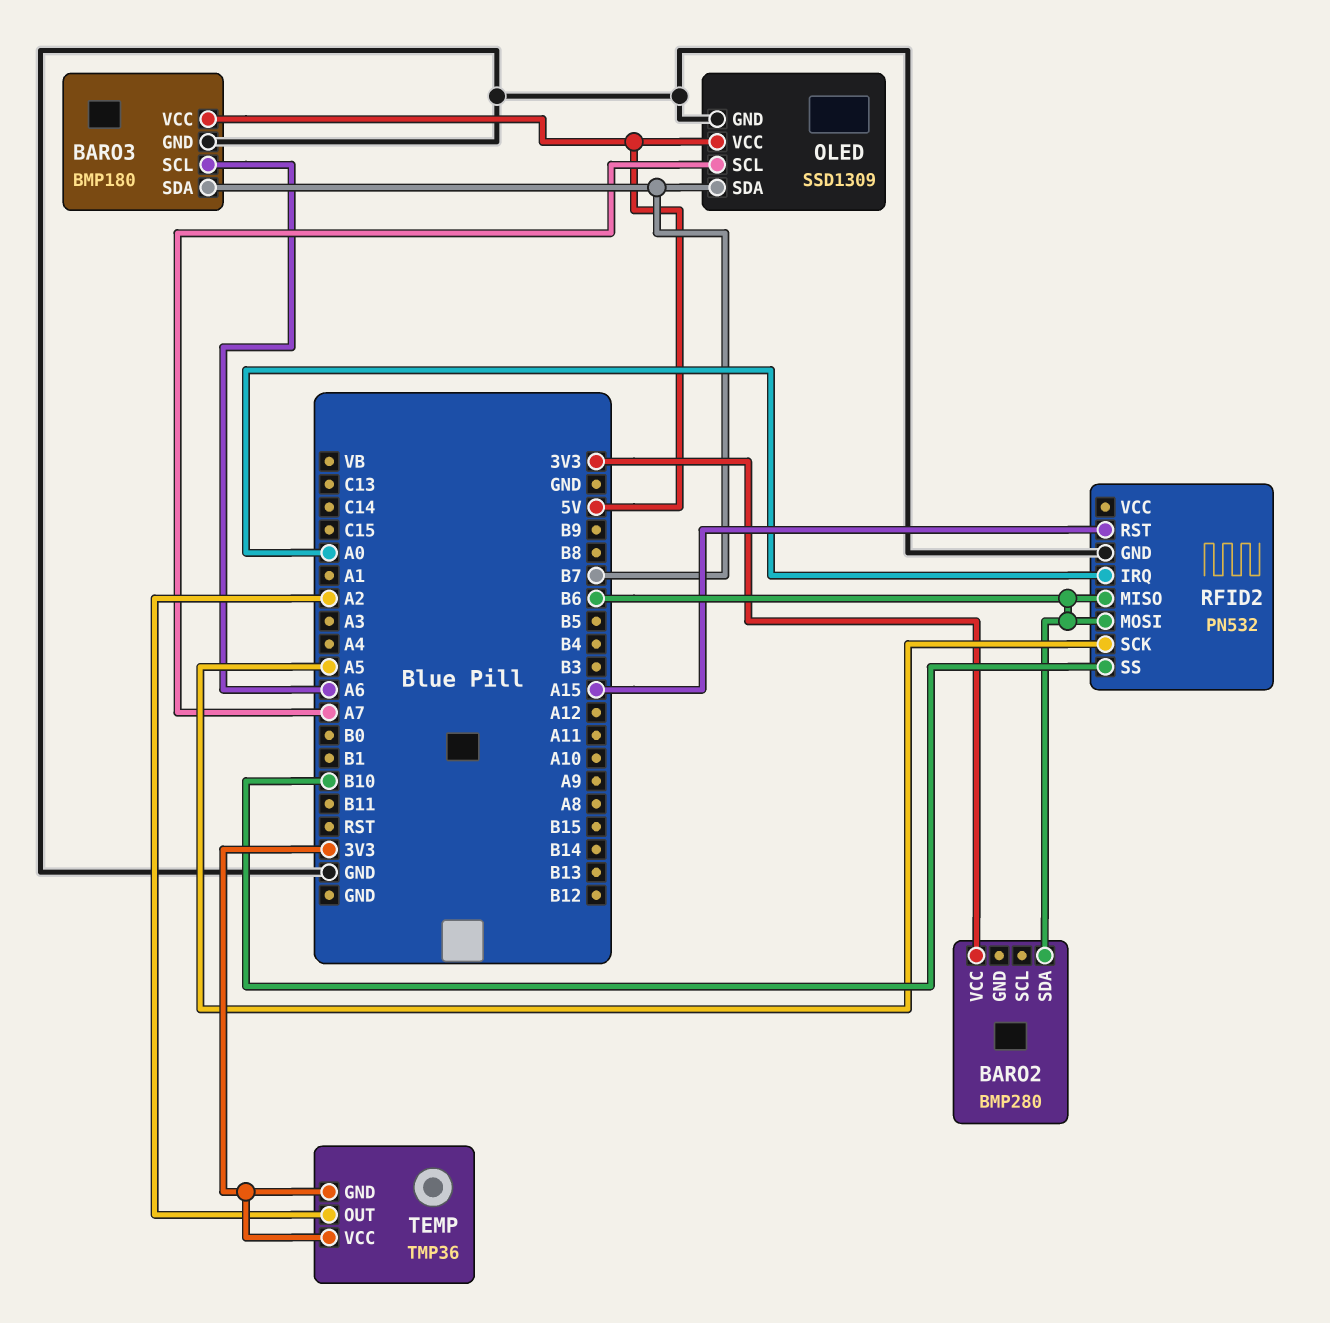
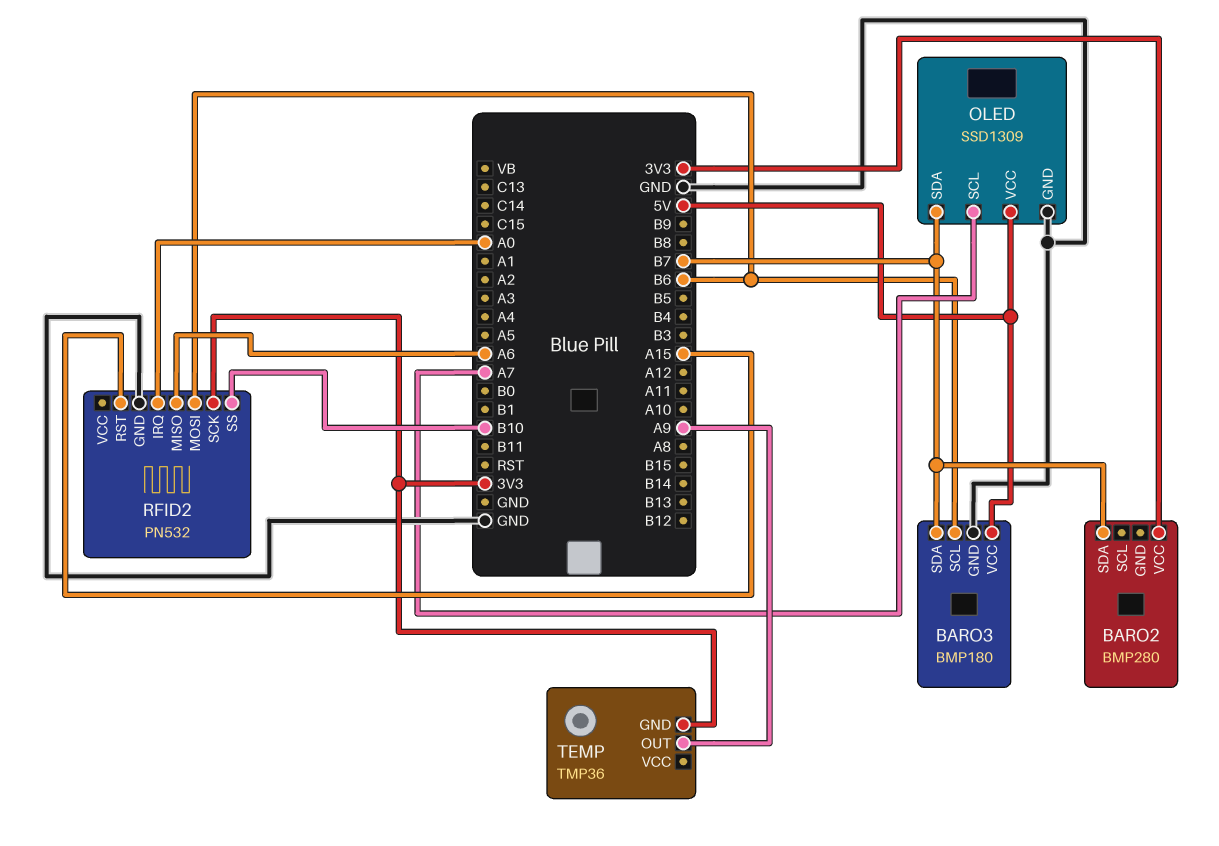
BARO2 pin SDA: B6 -> B7
BARO3 pin SCL: A6 -> B6
RFID2 pin MISO: B6 -> A6
RFID2 pin SCK: A5 -> 3V3
TEMP pin OUT: A2 -> A9
TEMP pin VCC: 3V3 -> none

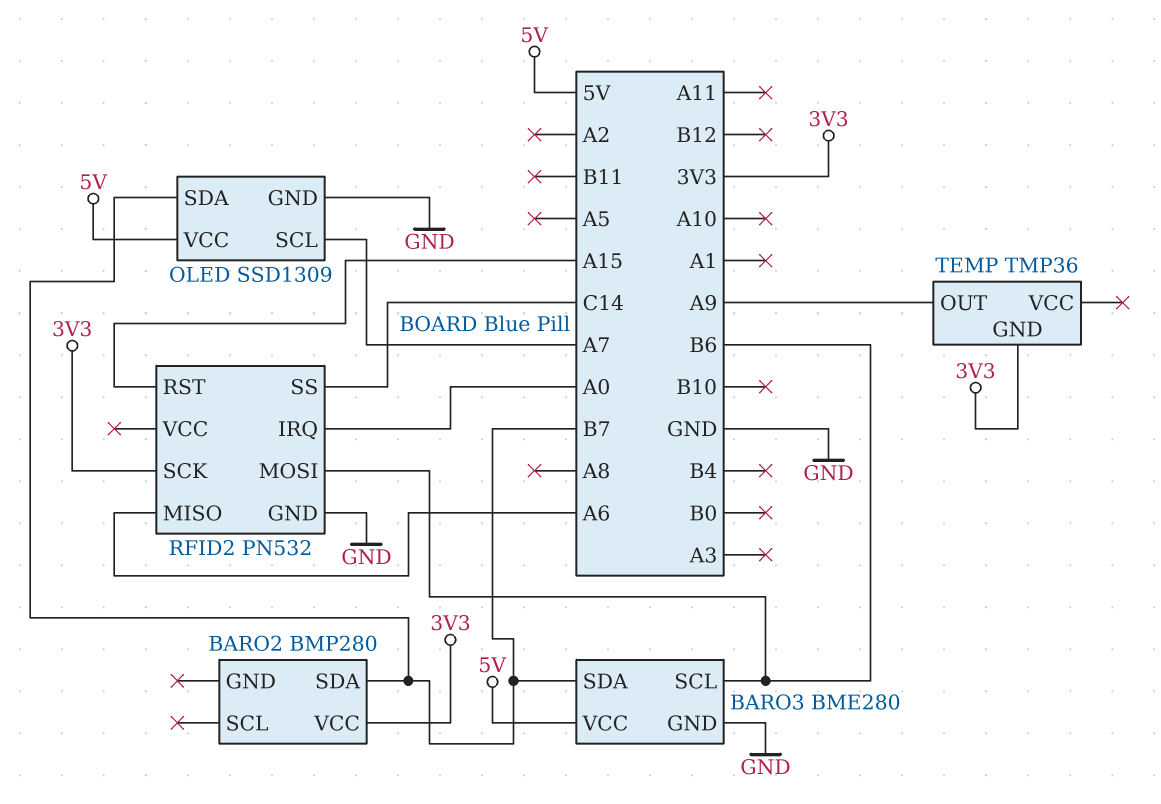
BARO3: BMP180 -> BME280
RFID2 pin SS: B10 -> C14

